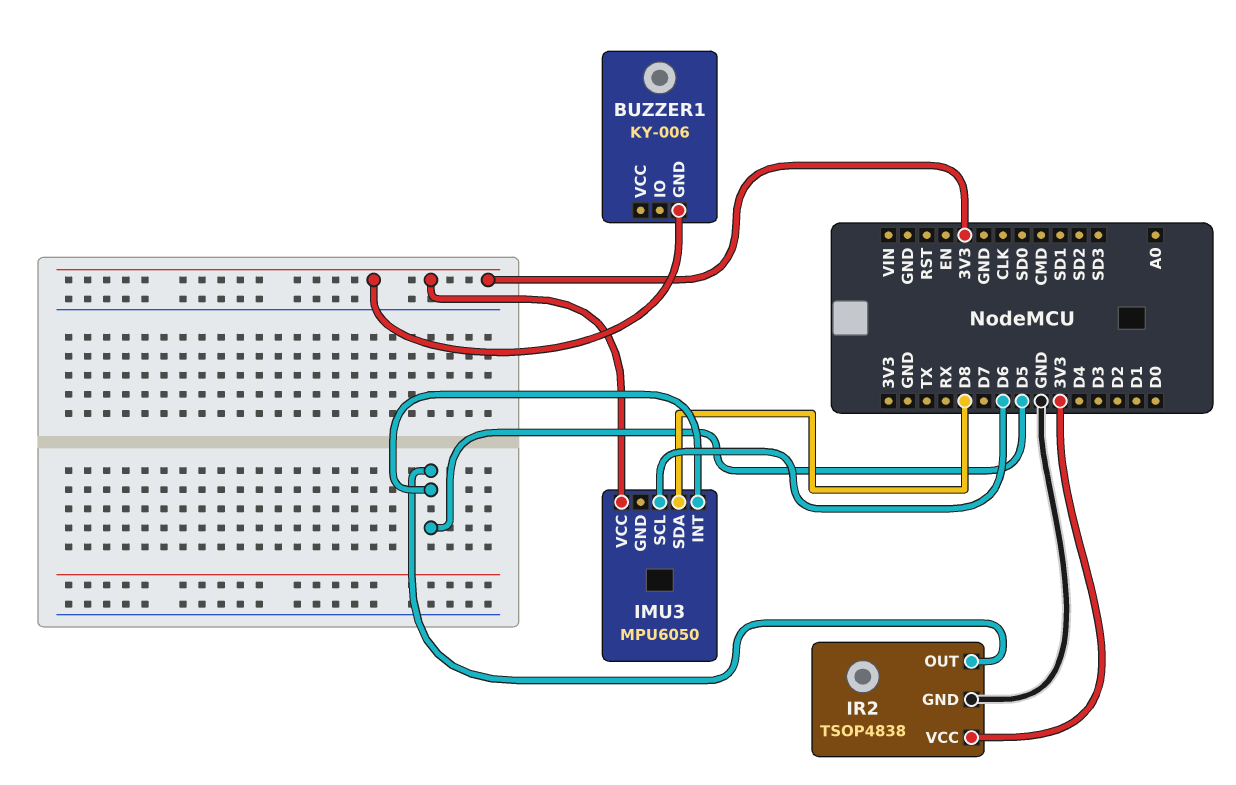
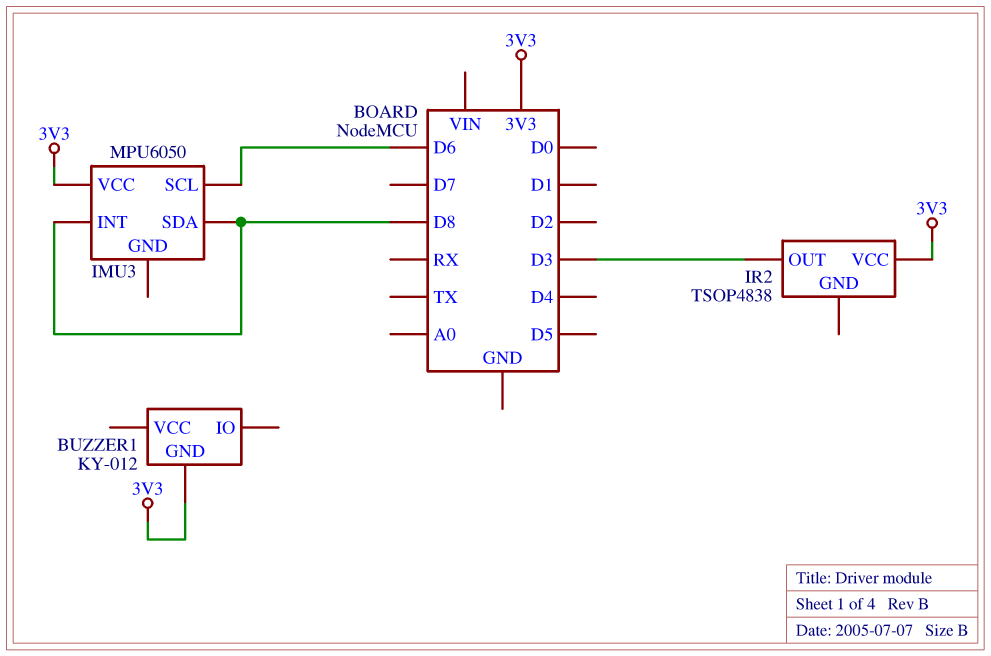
BUZZER1: KY-006 -> KY-012
IMU3 pin INT: D5 -> D8
IR2 pin GND: GND -> none
IR2 pin OUT: D5 -> D3

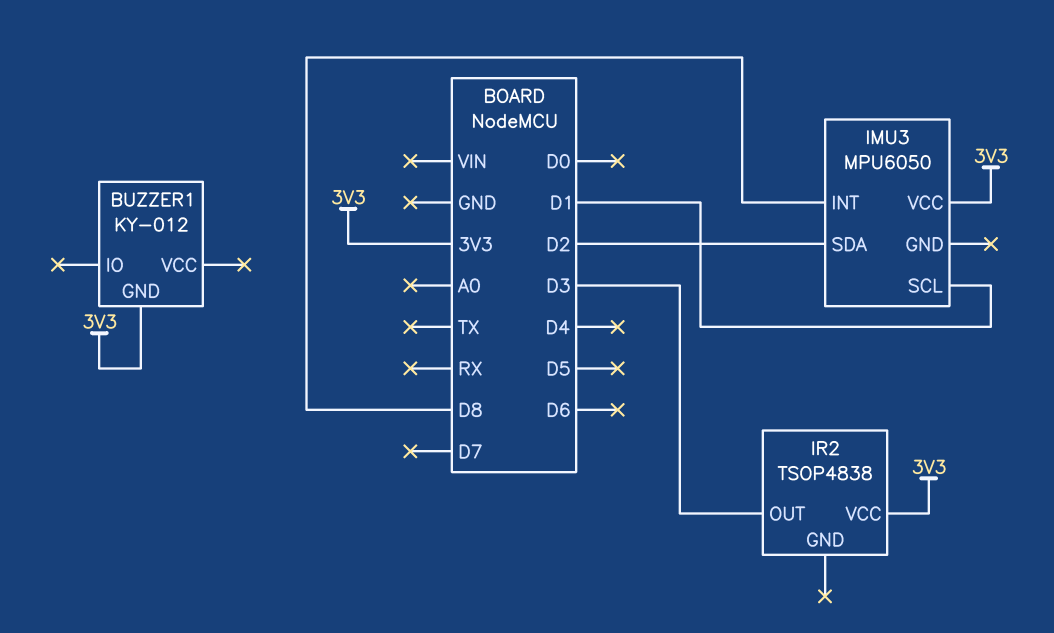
IMU3 pin SCL: D6 -> D1
IMU3 pin SDA: D8 -> D2

